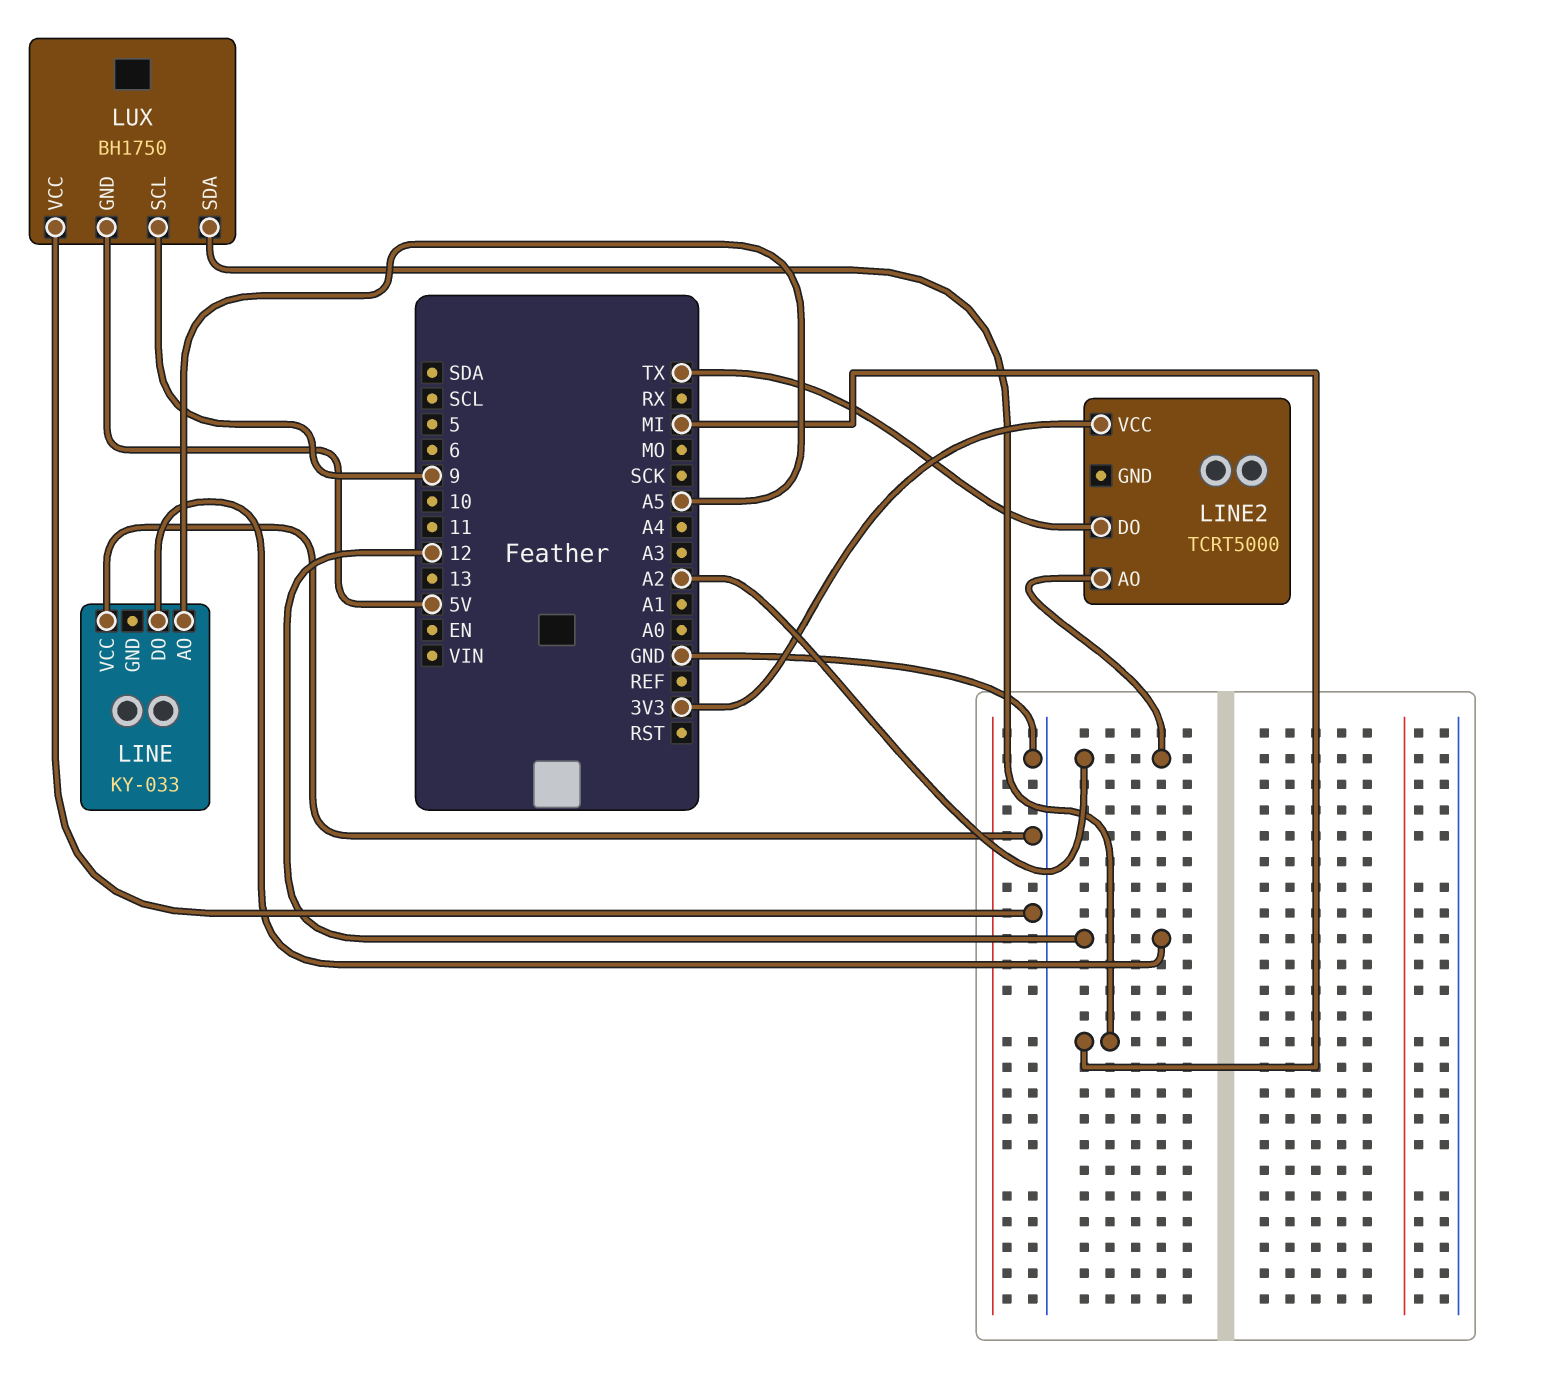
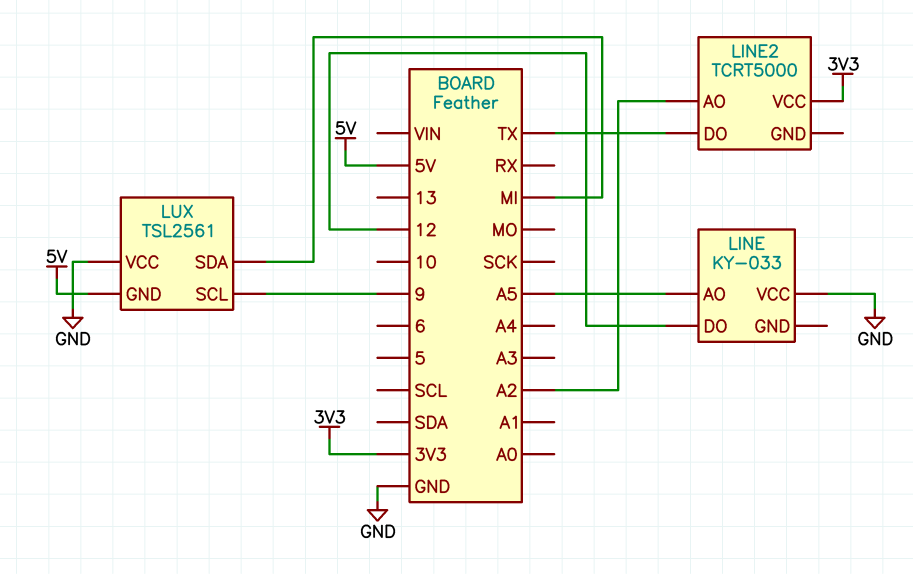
LUX: BH1750 -> TSL2561

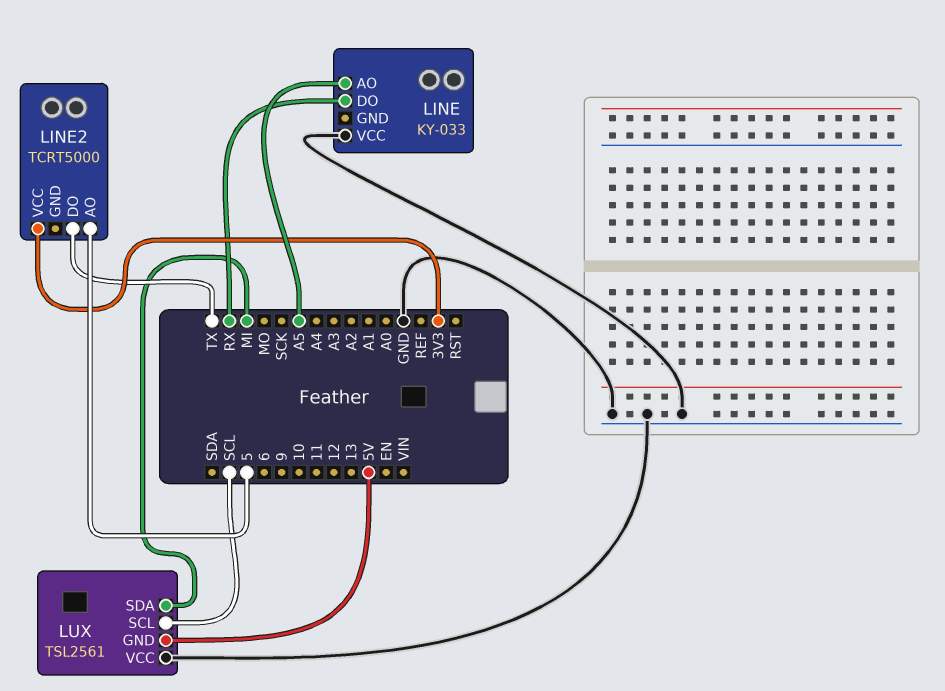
LINE pin DO: 12 -> RX
LINE2 pin AO: A2 -> 5
LUX pin SCL: 9 -> SCL

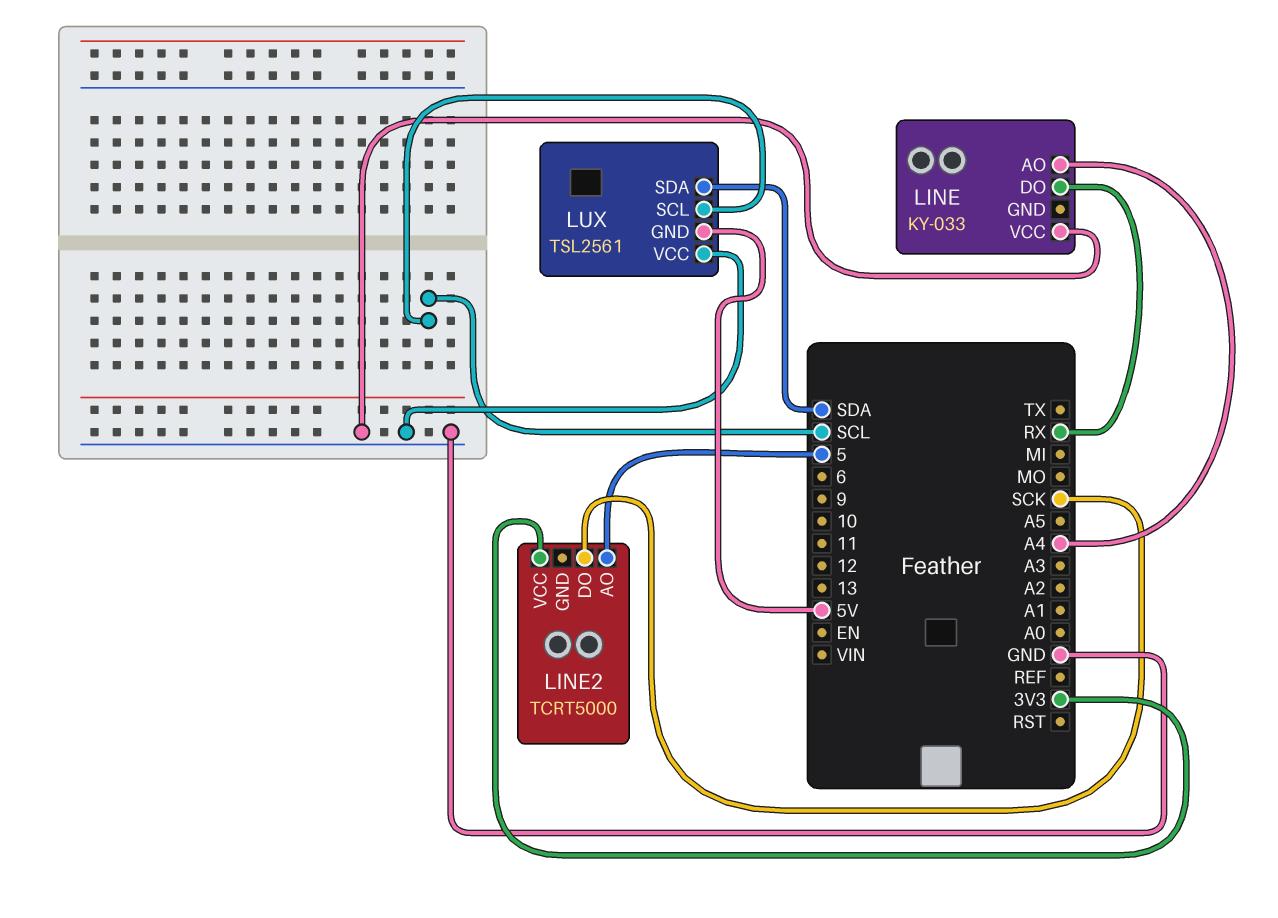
LINE pin AO: A5 -> A4
LINE2 pin DO: TX -> SCK
LUX pin SDA: MI -> SDA

